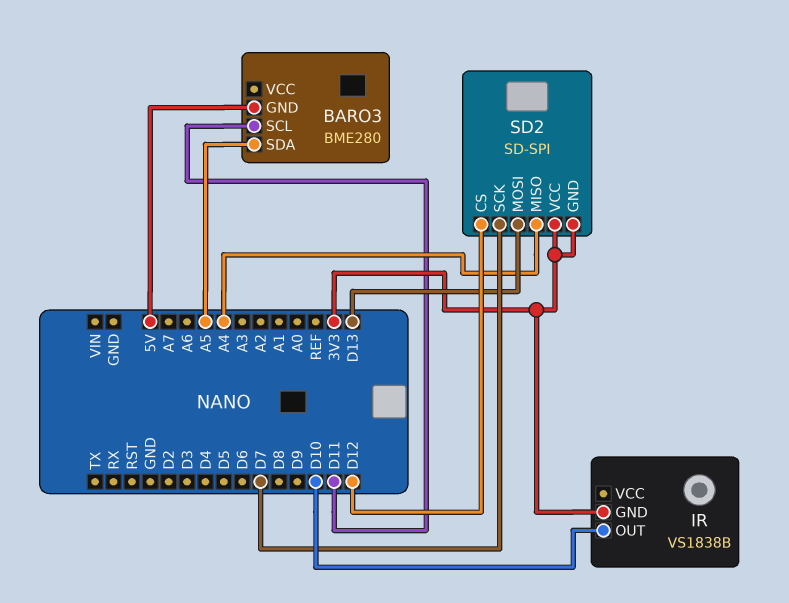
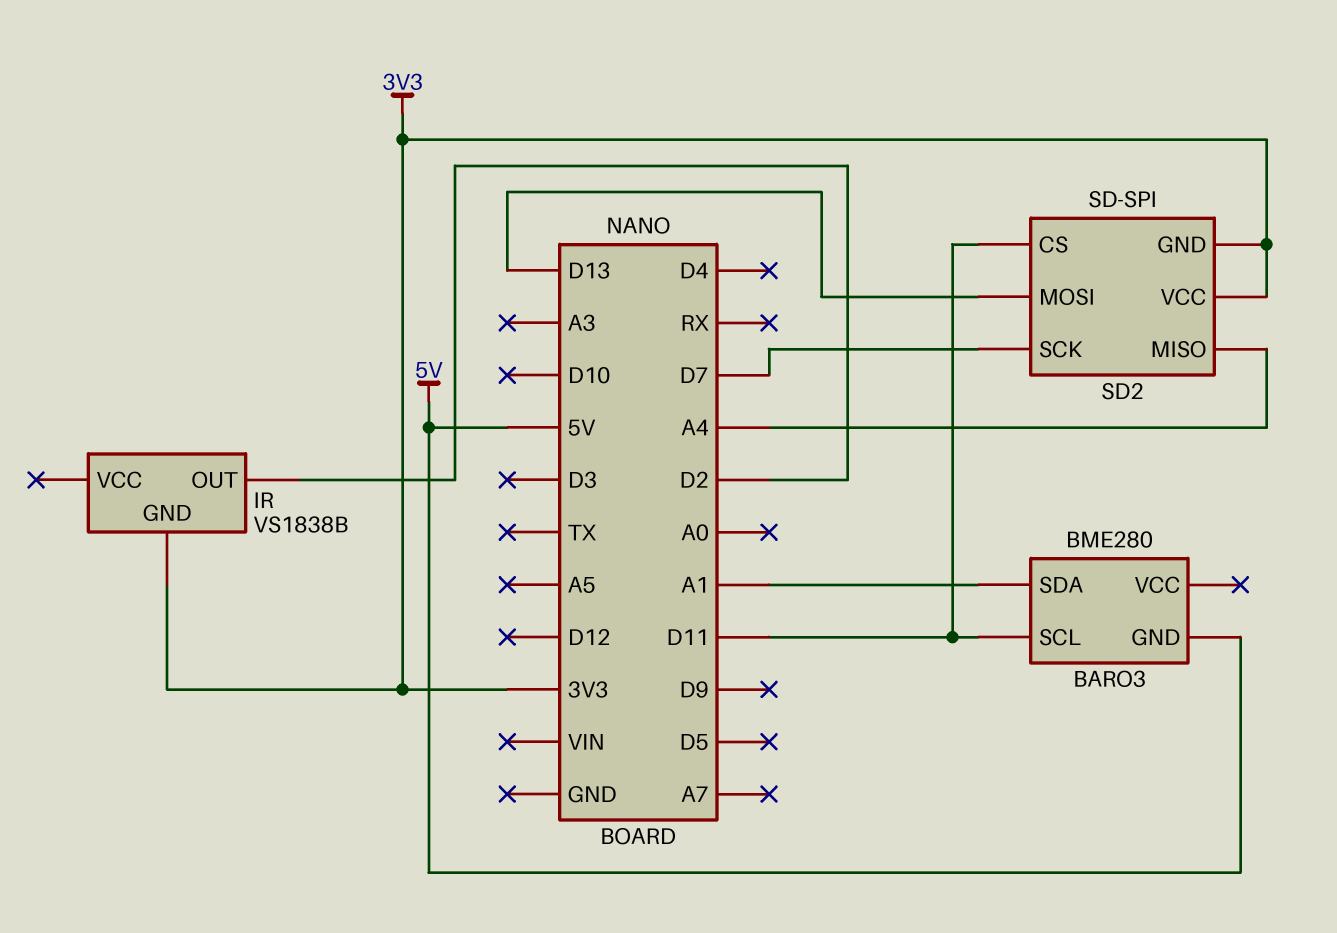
BARO3 pin SDA: A5 -> A1
IR pin OUT: D10 -> D2
SD2 pin CS: D12 -> D11

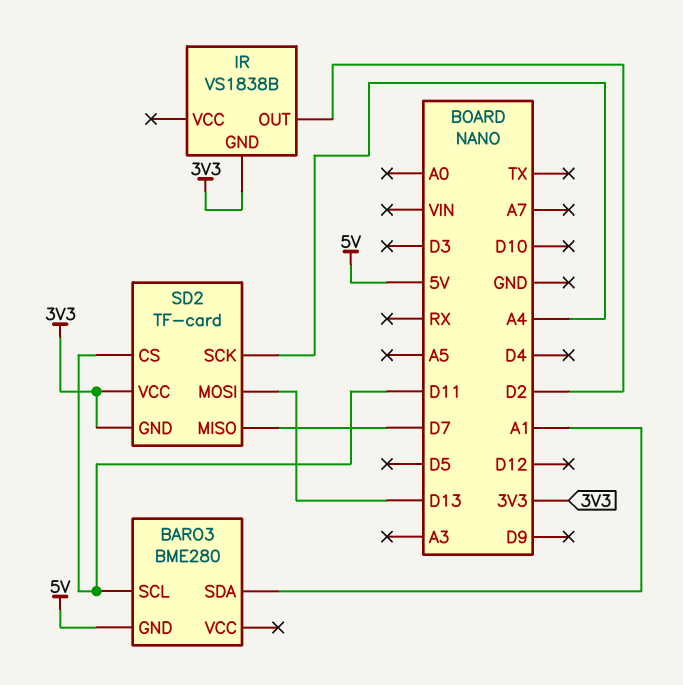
SD2: SD-SPI -> TF-card
SD2 pin MISO: A4 -> D7
SD2 pin SCK: D7 -> A4

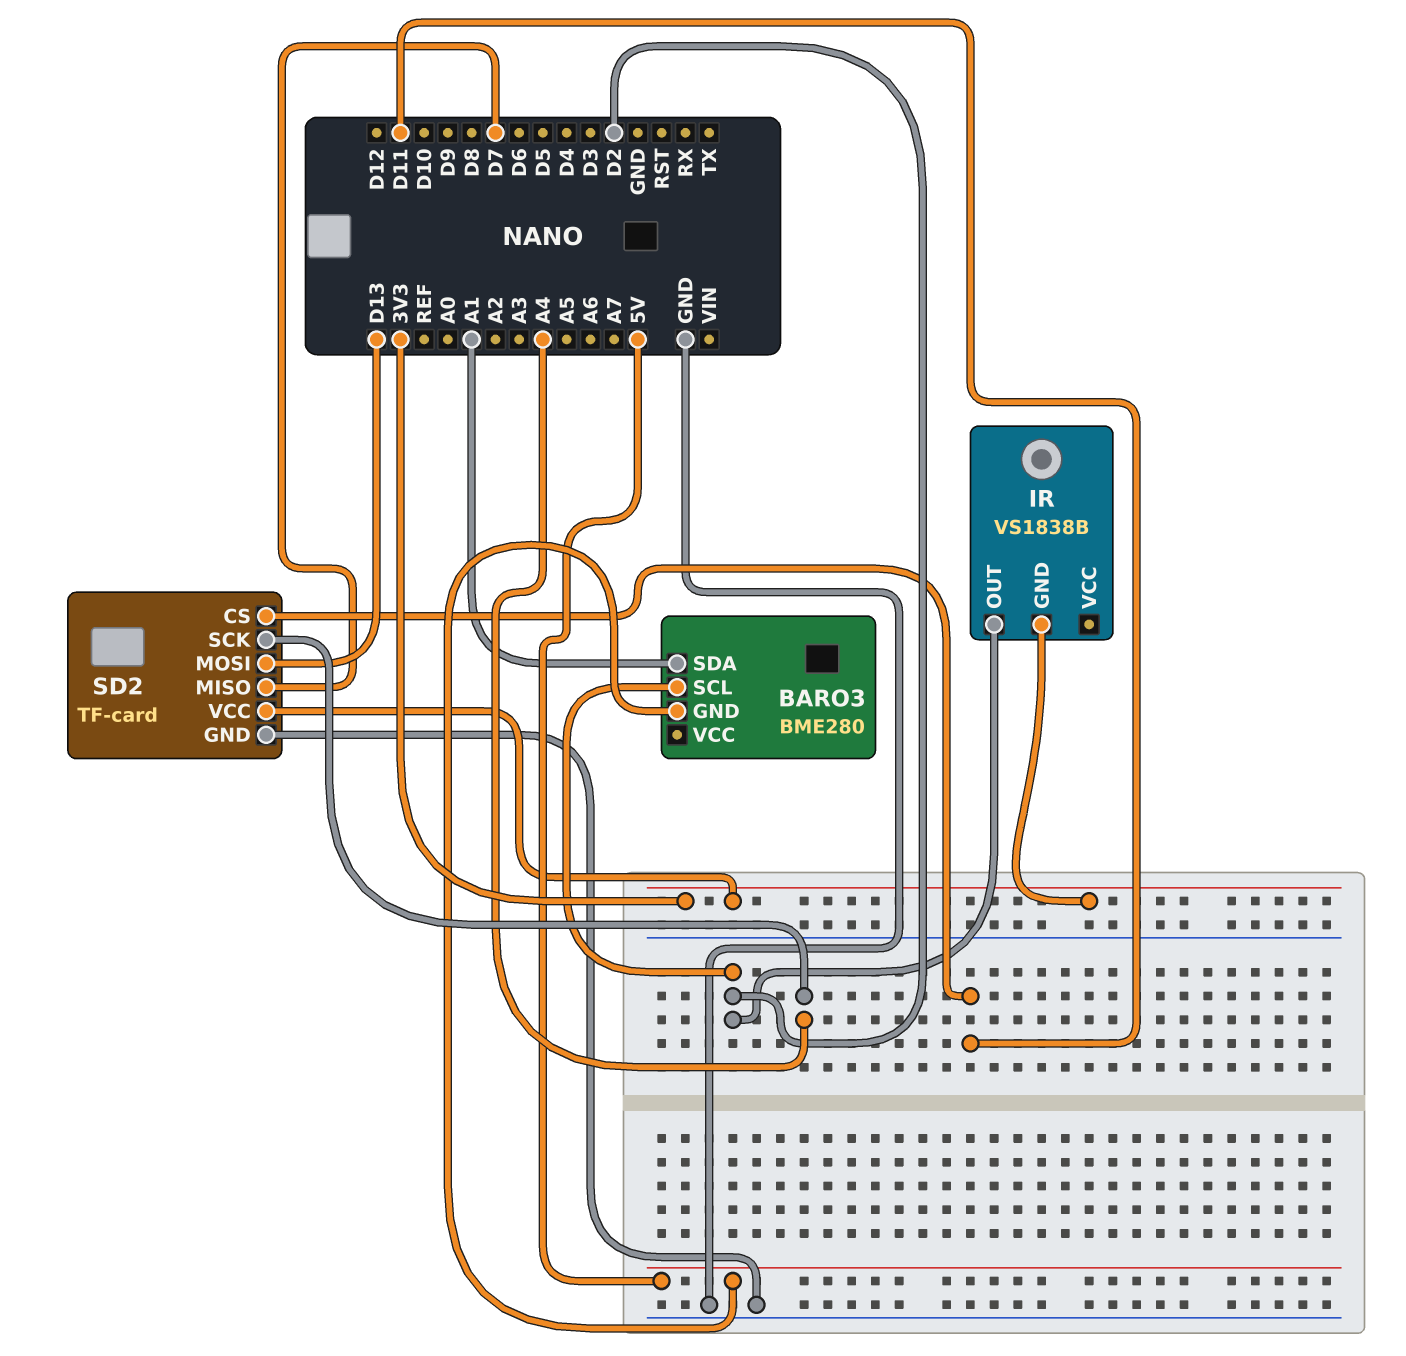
BARO3 pin SCL: D11 -> D2
SD2 pin GND: 3V3 -> GND

